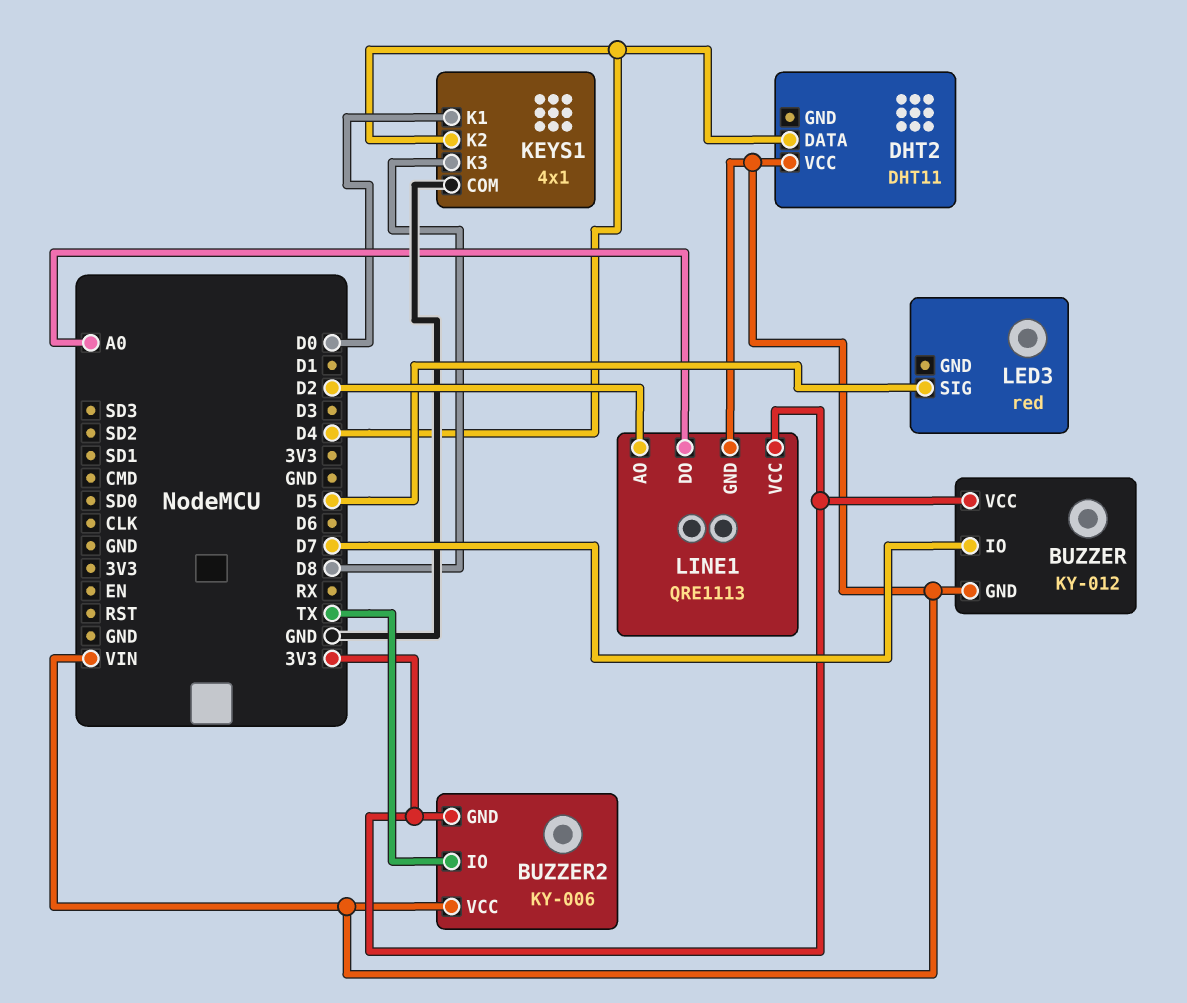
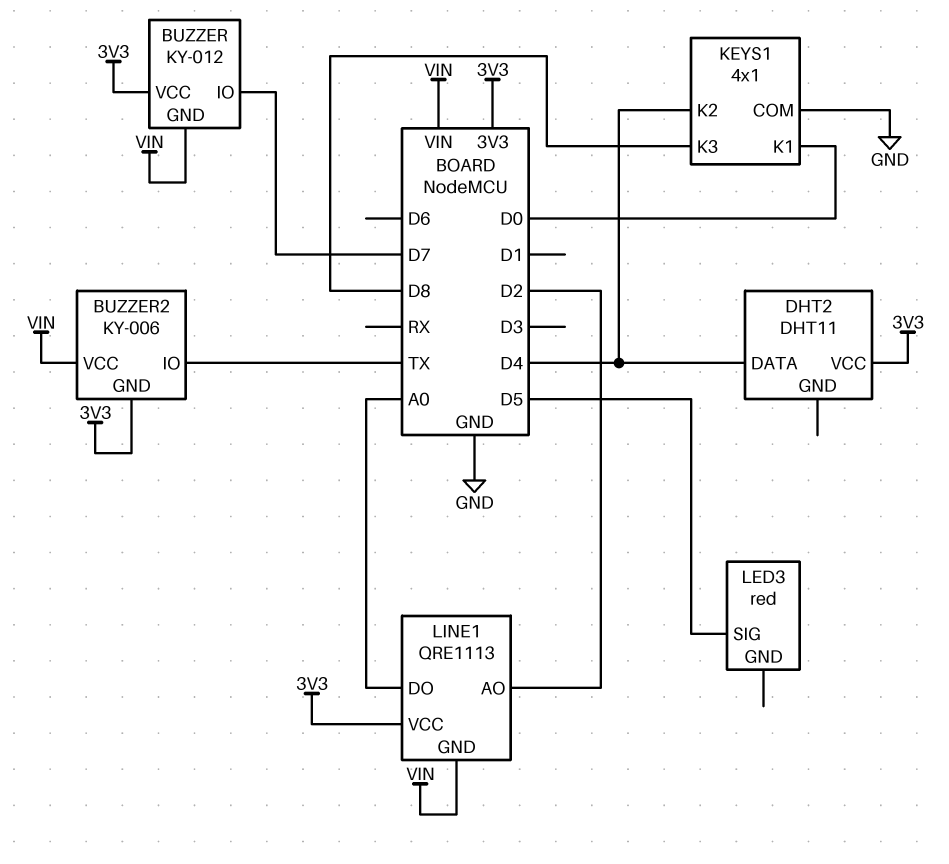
DHT2 pin VCC: VIN -> 3V3

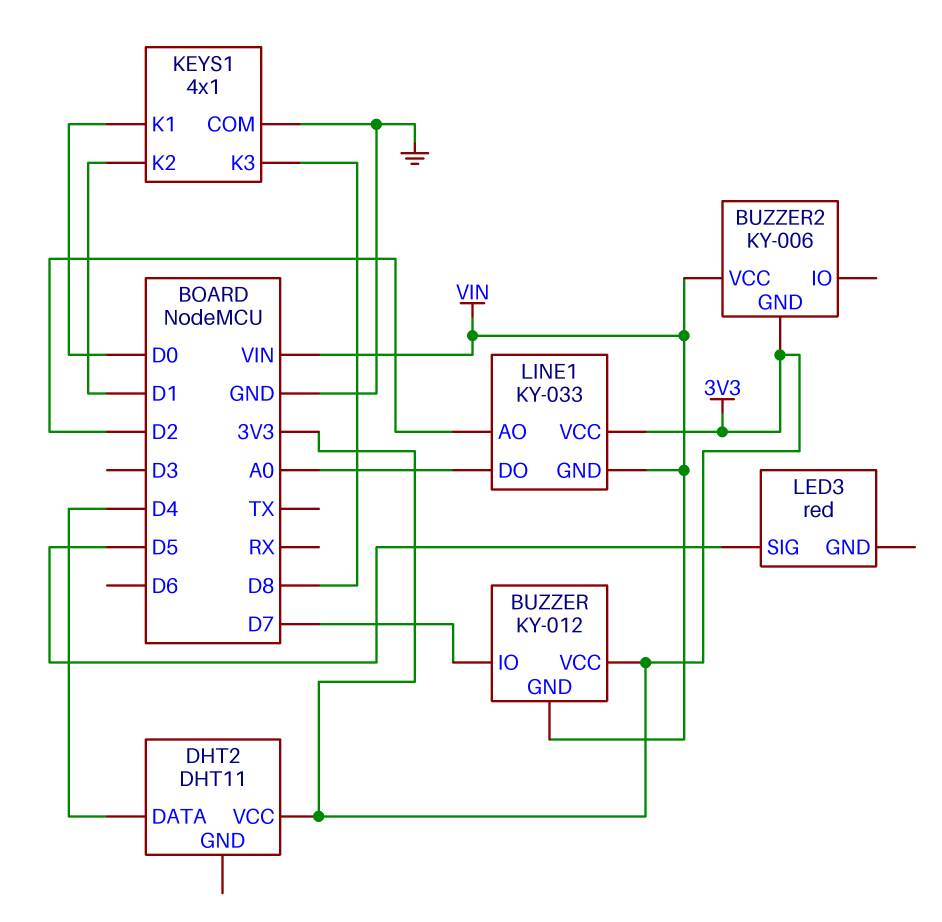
BUZZER2 pin IO: TX -> none
KEYS1 pin K2: D4 -> D1
LINE1: QRE1113 -> KY-033

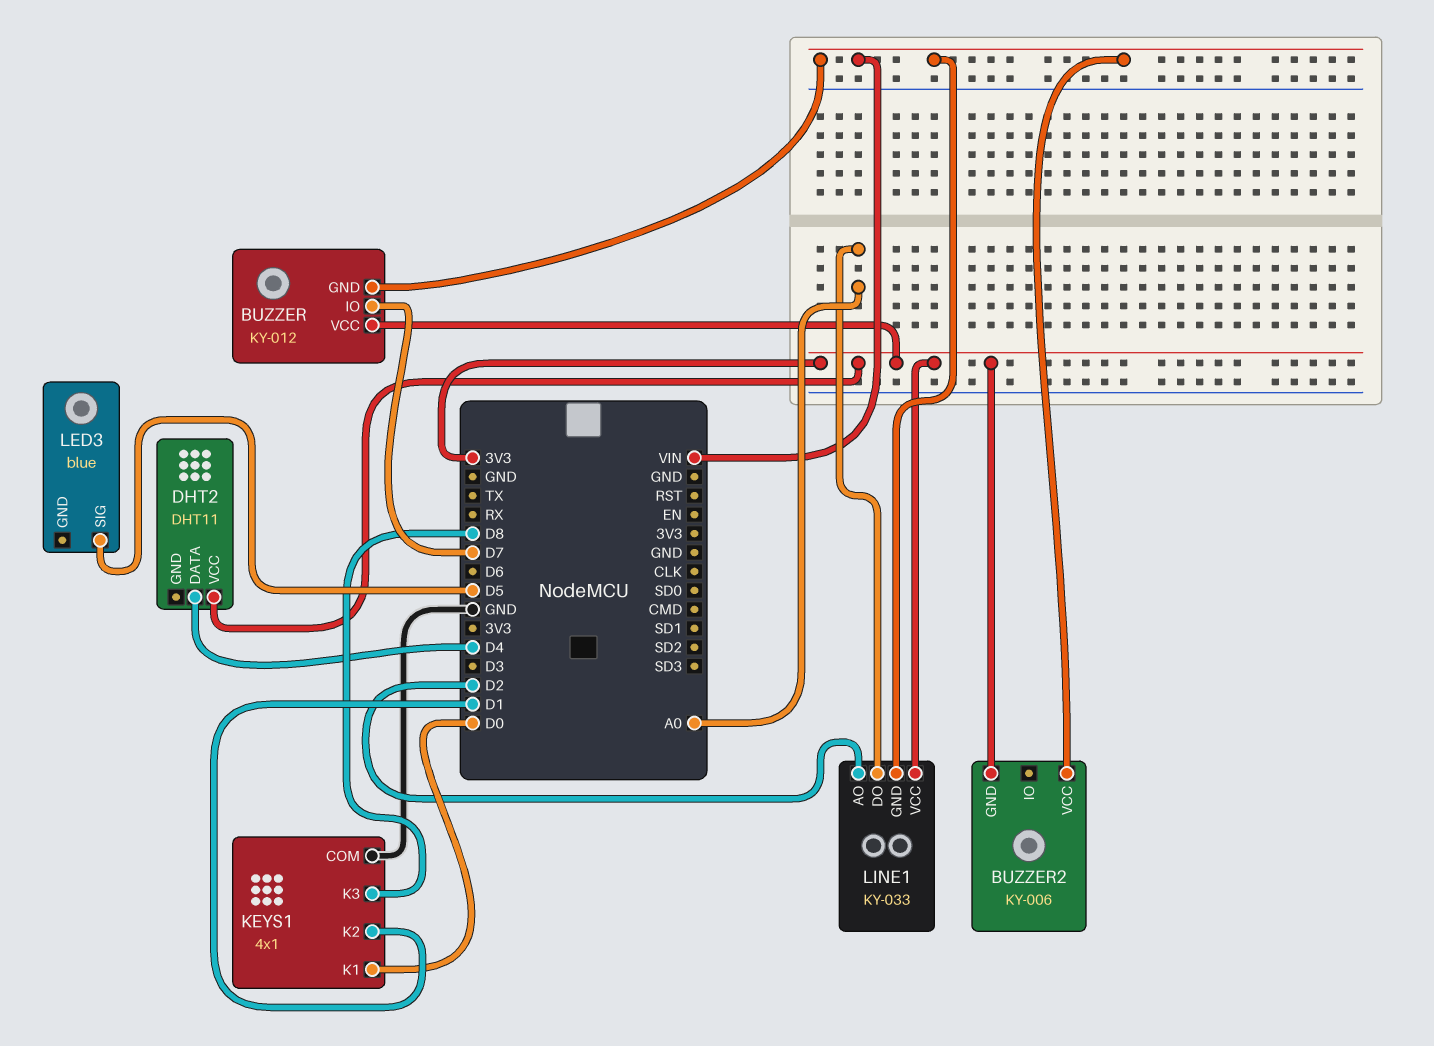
LED3: red -> blue

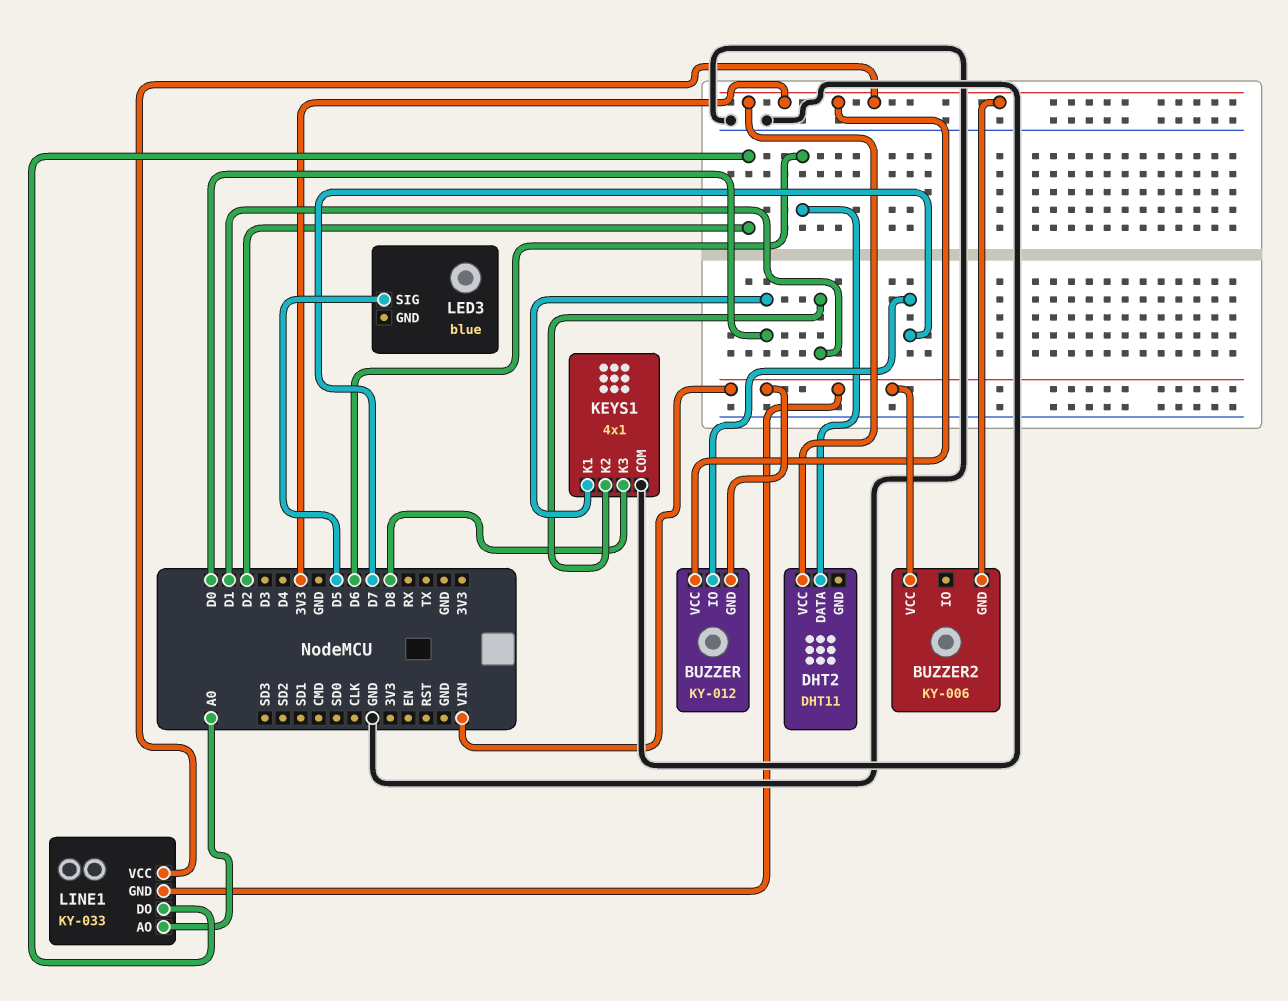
DHT2 pin DATA: D4 -> D6
LINE1 pin AO: D2 -> A0
LINE1 pin DO: A0 -> D2

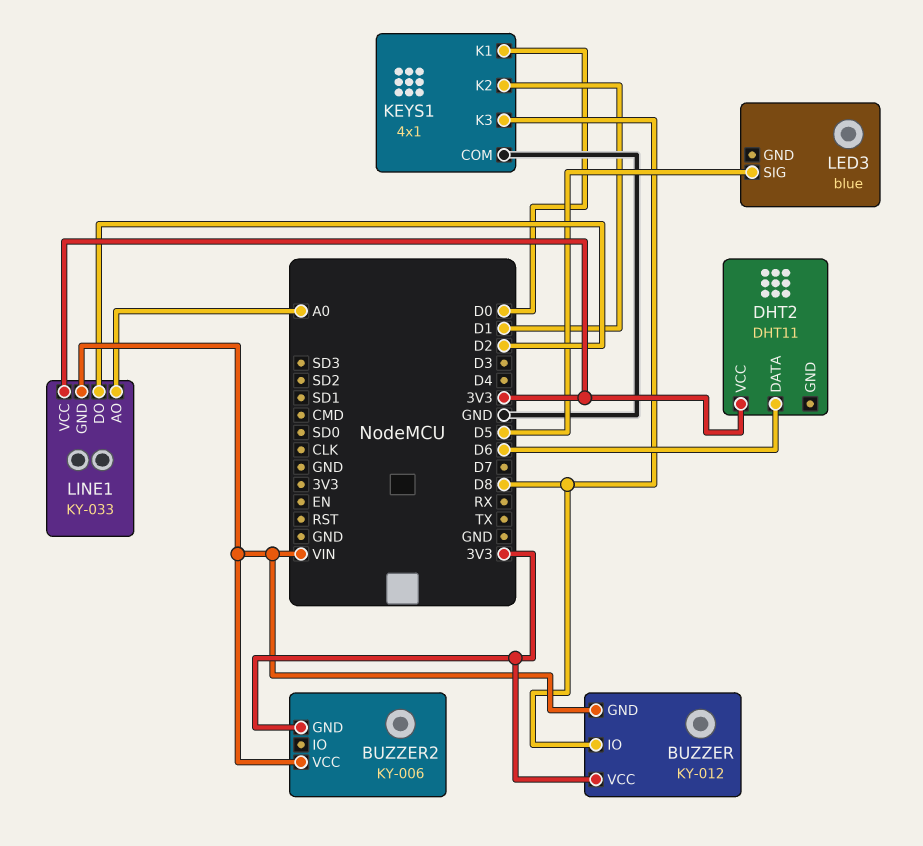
BUZZER pin IO: D7 -> D8

